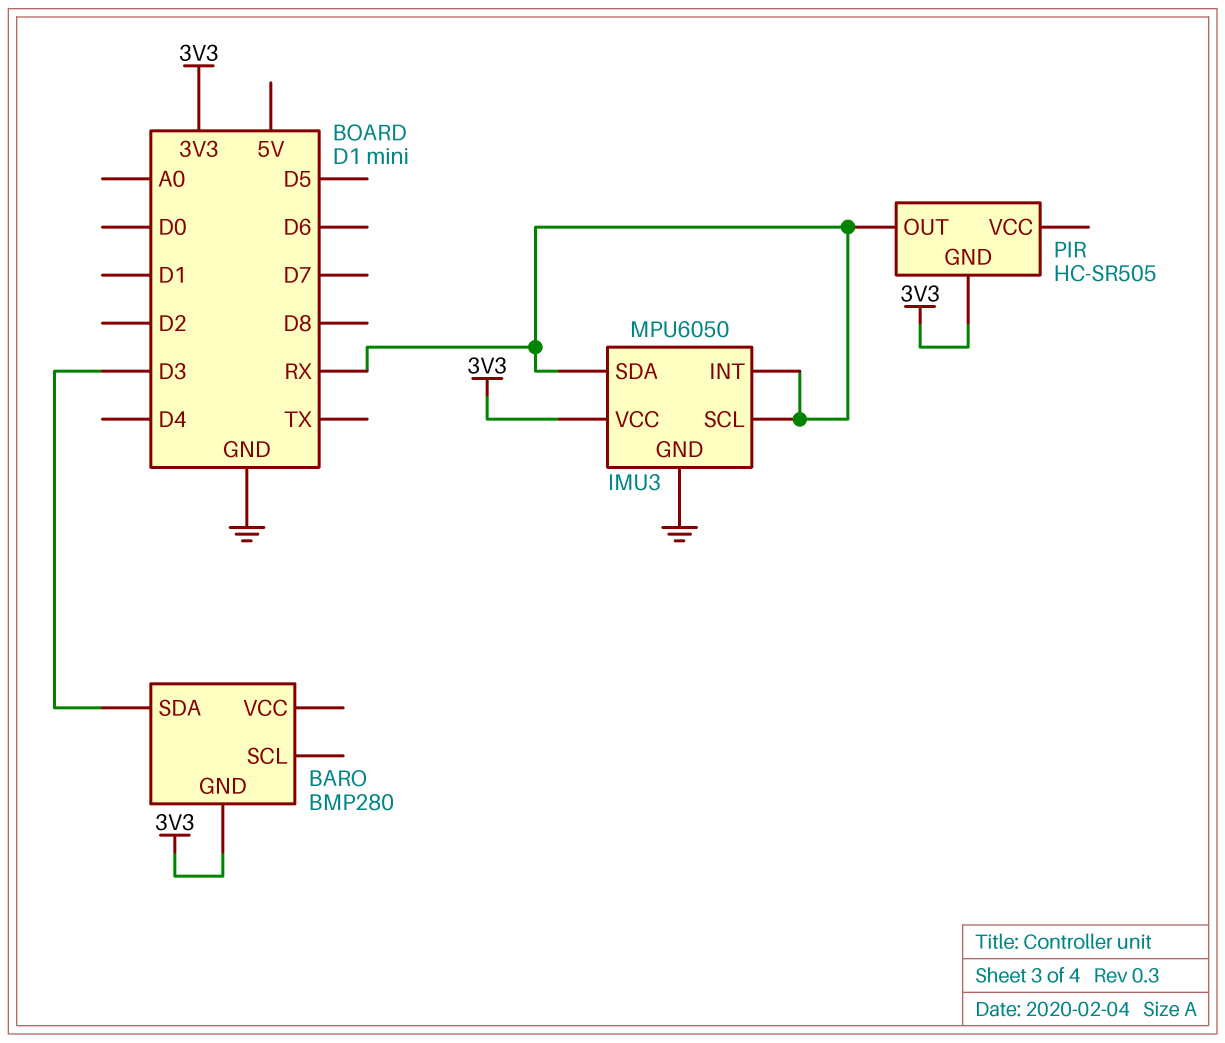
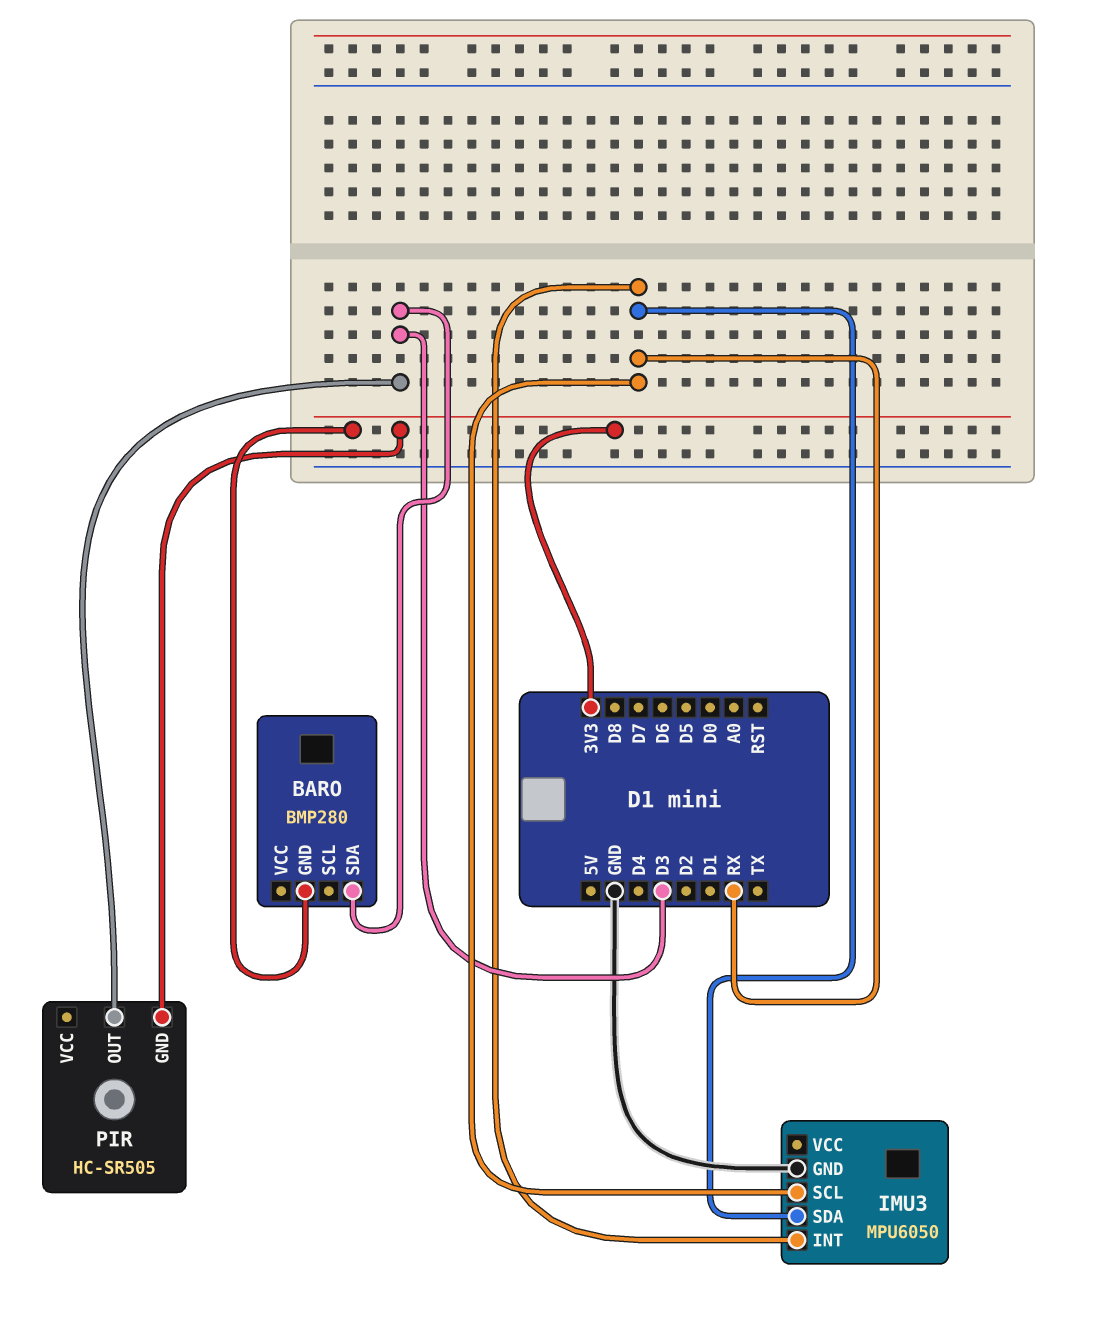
IMU3 pin VCC: 3V3 -> none
PIR pin OUT: RX -> D3

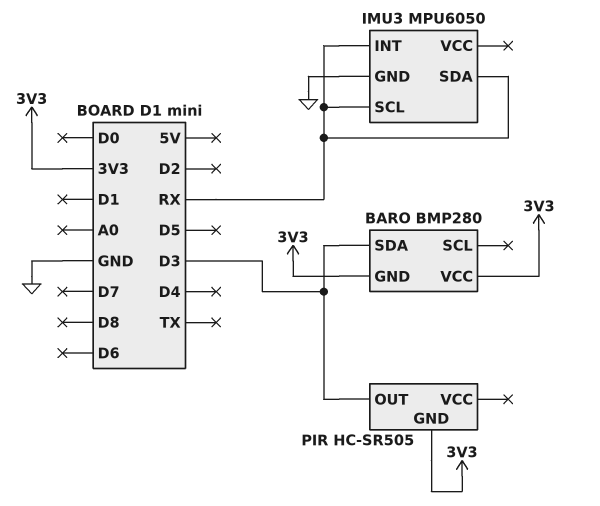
BARO pin VCC: none -> 3V3

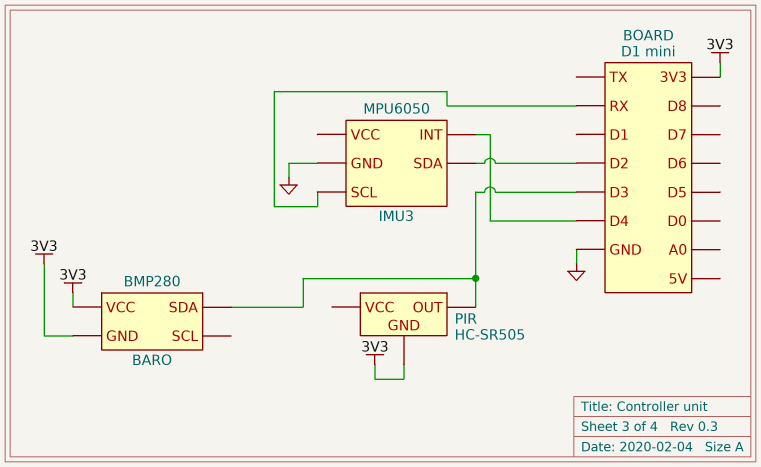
IMU3 pin INT: RX -> D4
IMU3 pin SDA: RX -> D2

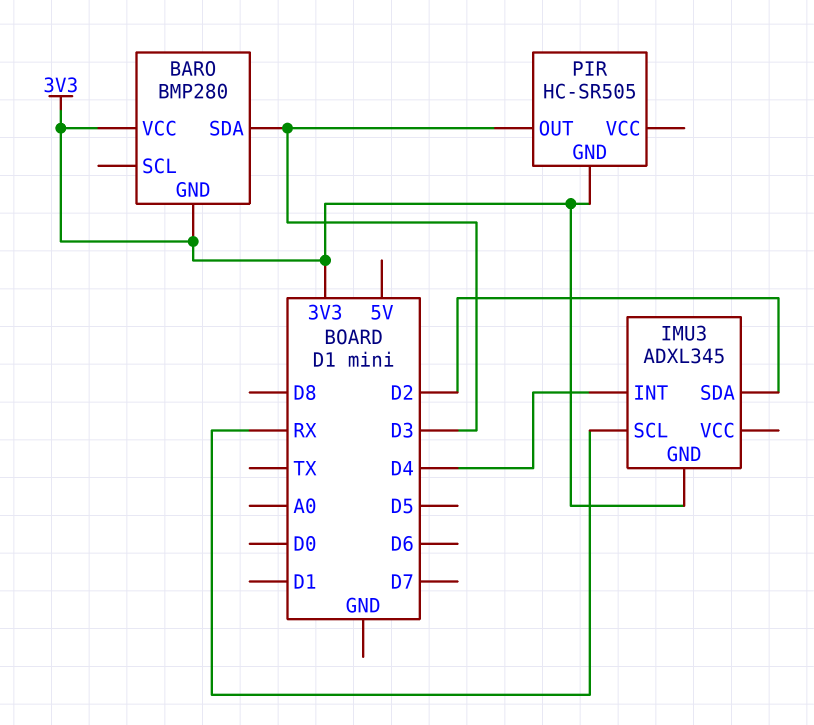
IMU3: MPU6050 -> ADXL345
IMU3 pin GND: GND -> 3V3

